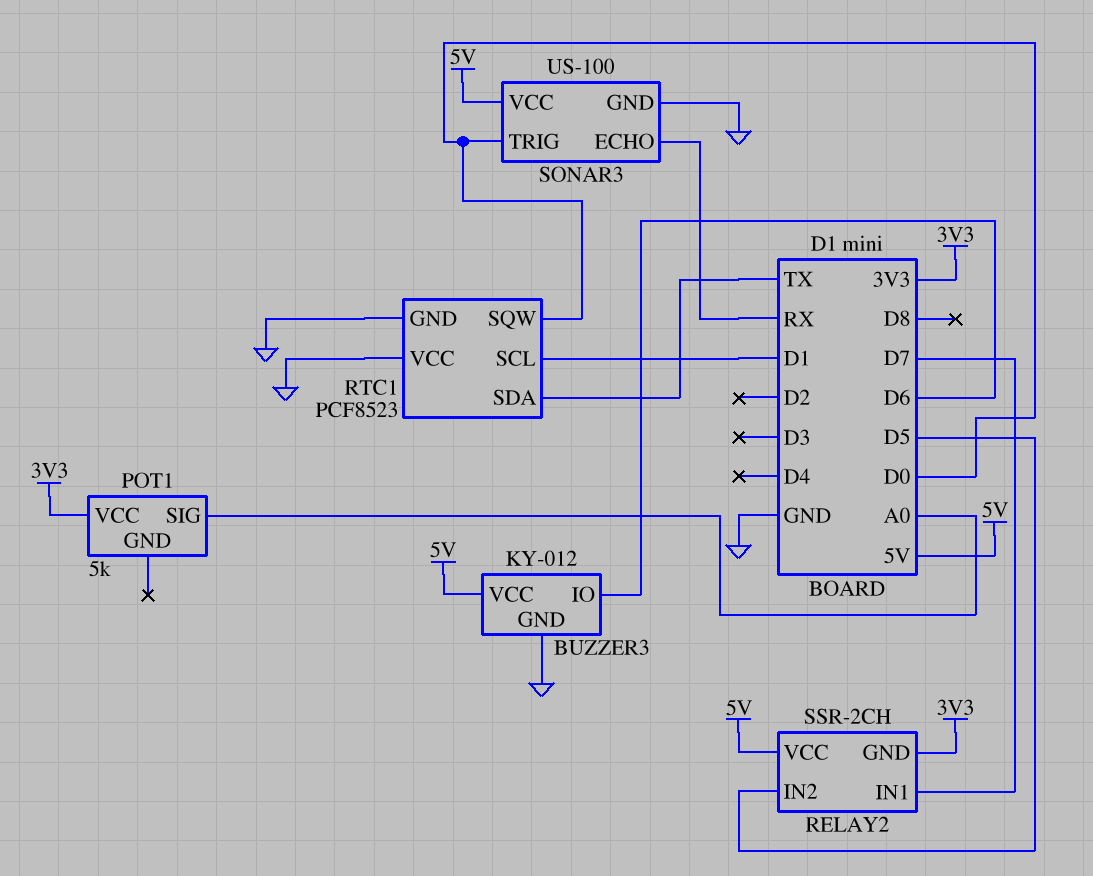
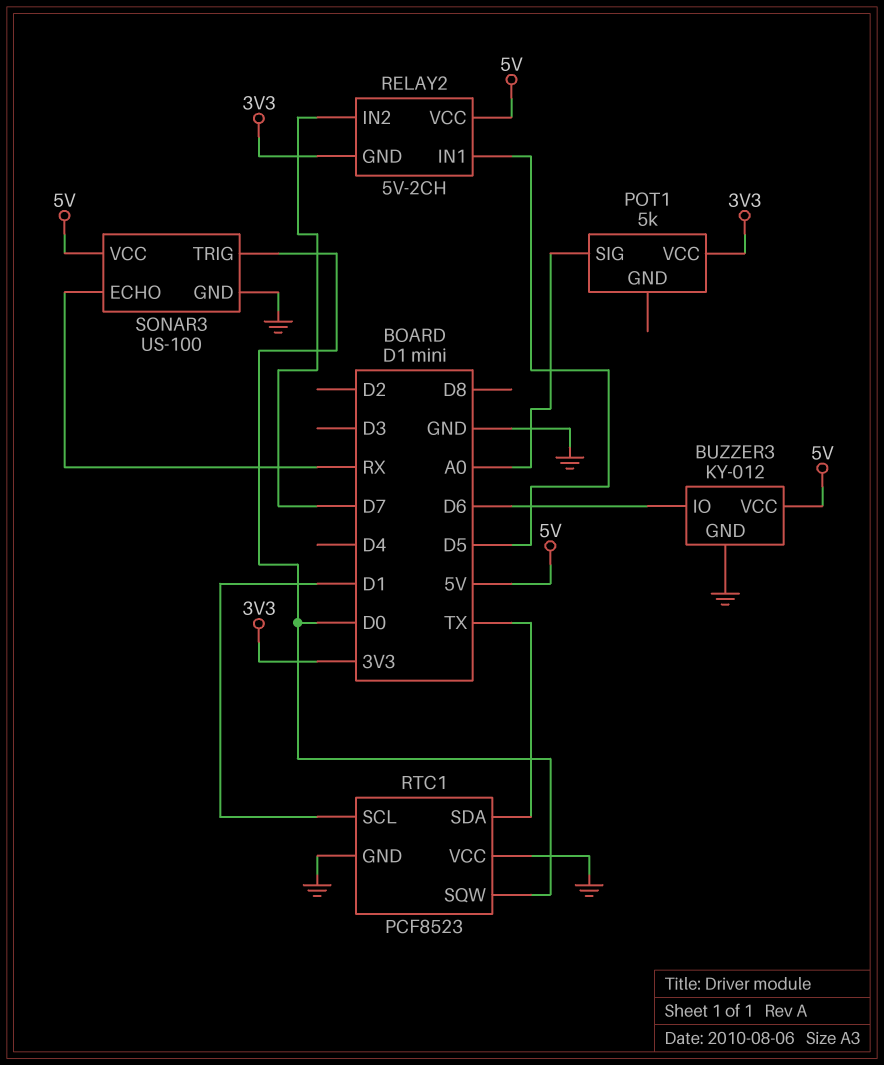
RELAY2: SSR-2CH -> 5V-2CH
RELAY2 pin IN1: D7 -> D5
RELAY2 pin IN2: D5 -> D7

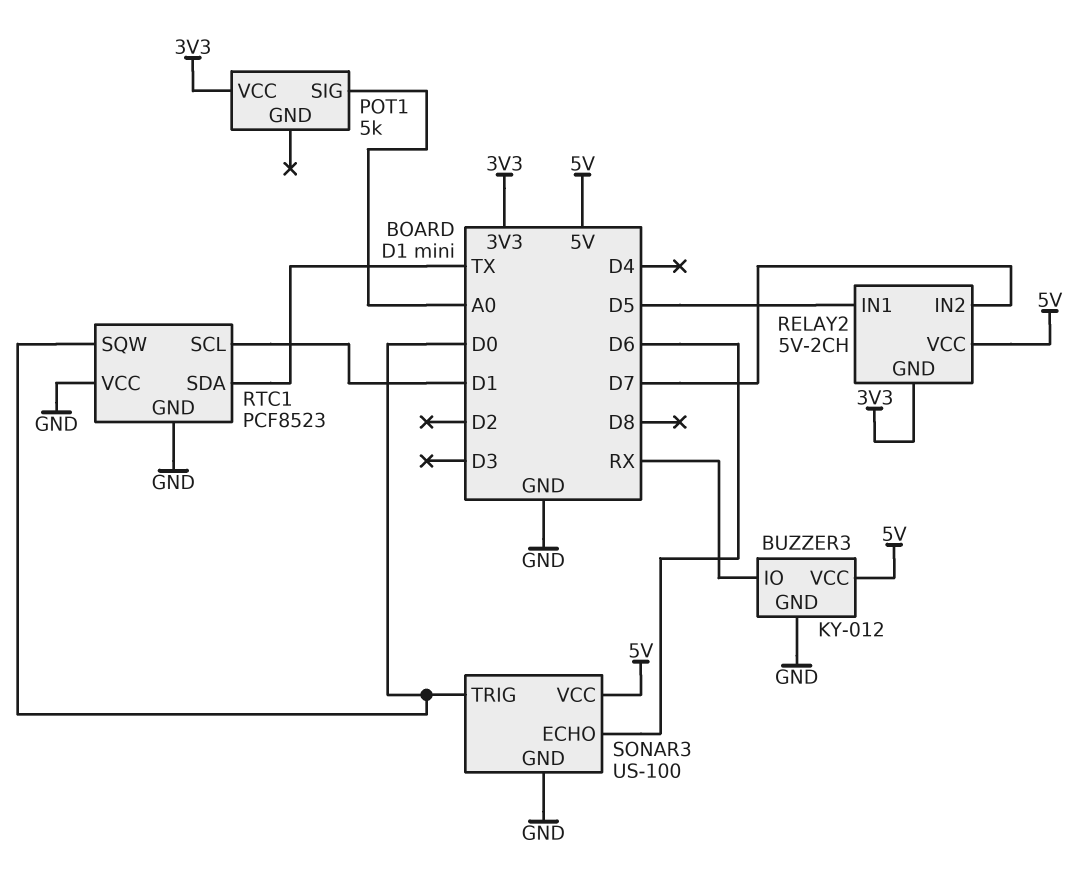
BUZZER3 pin IO: D6 -> RX
SONAR3 pin ECHO: RX -> D6

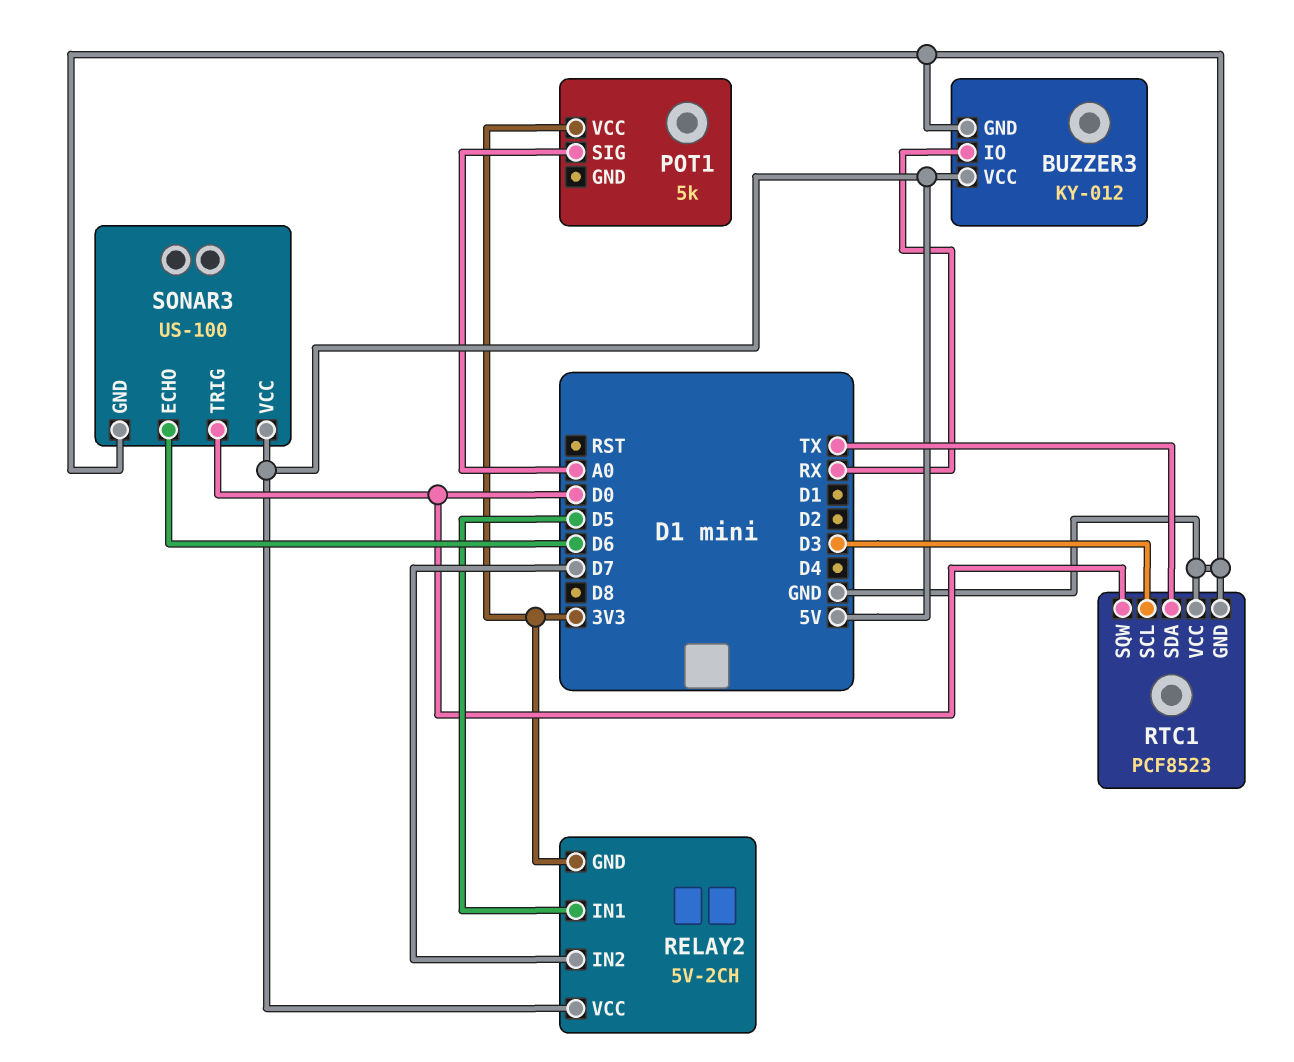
RTC1 pin SCL: D1 -> D3

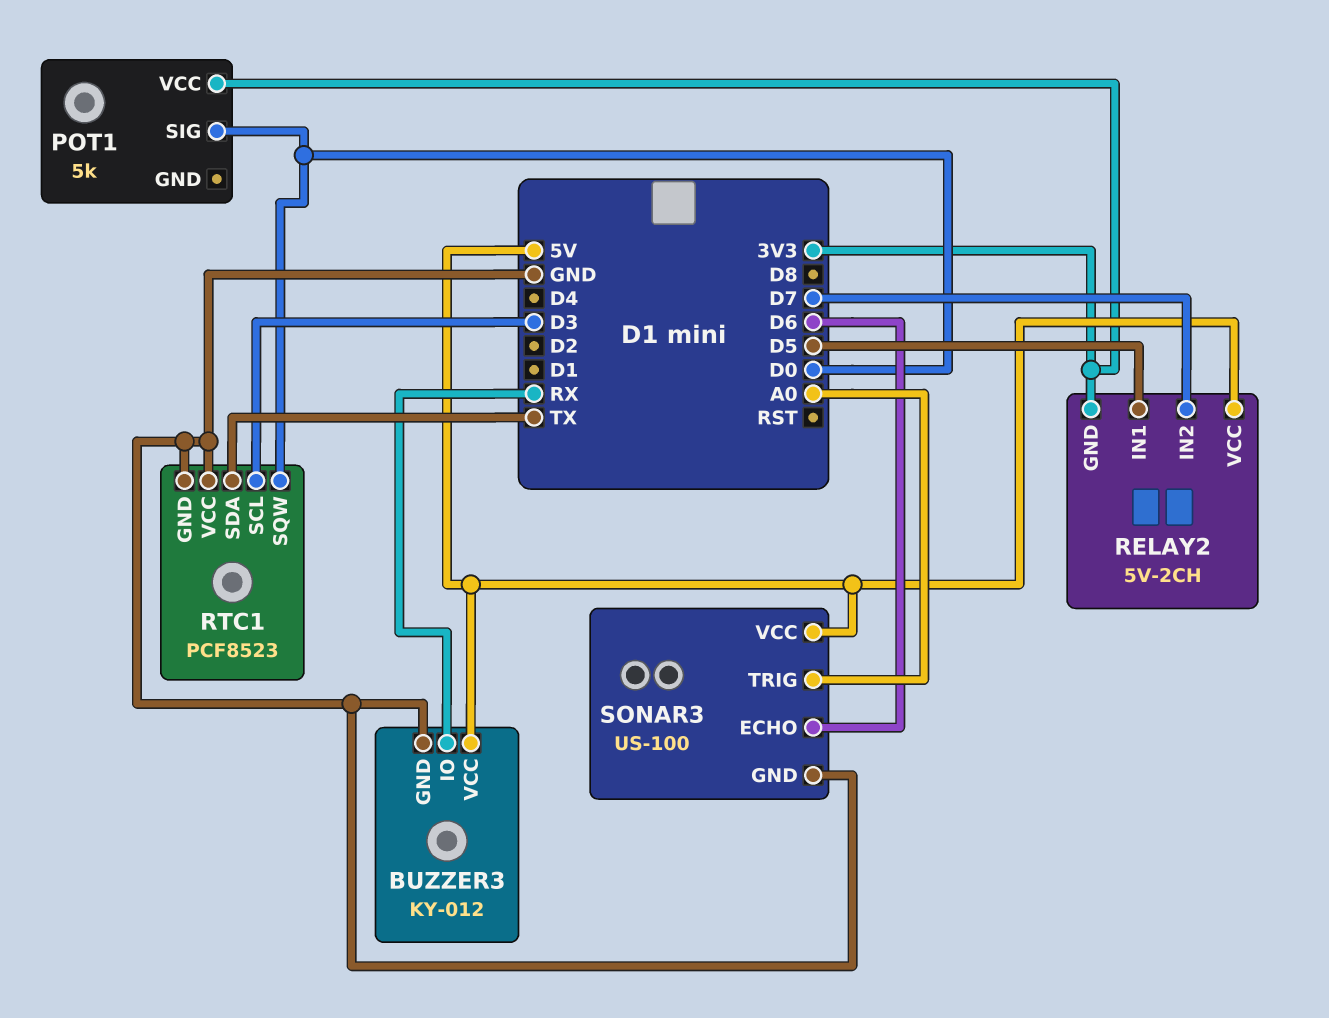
POT1 pin SIG: A0 -> D0
SONAR3 pin TRIG: D0 -> A0

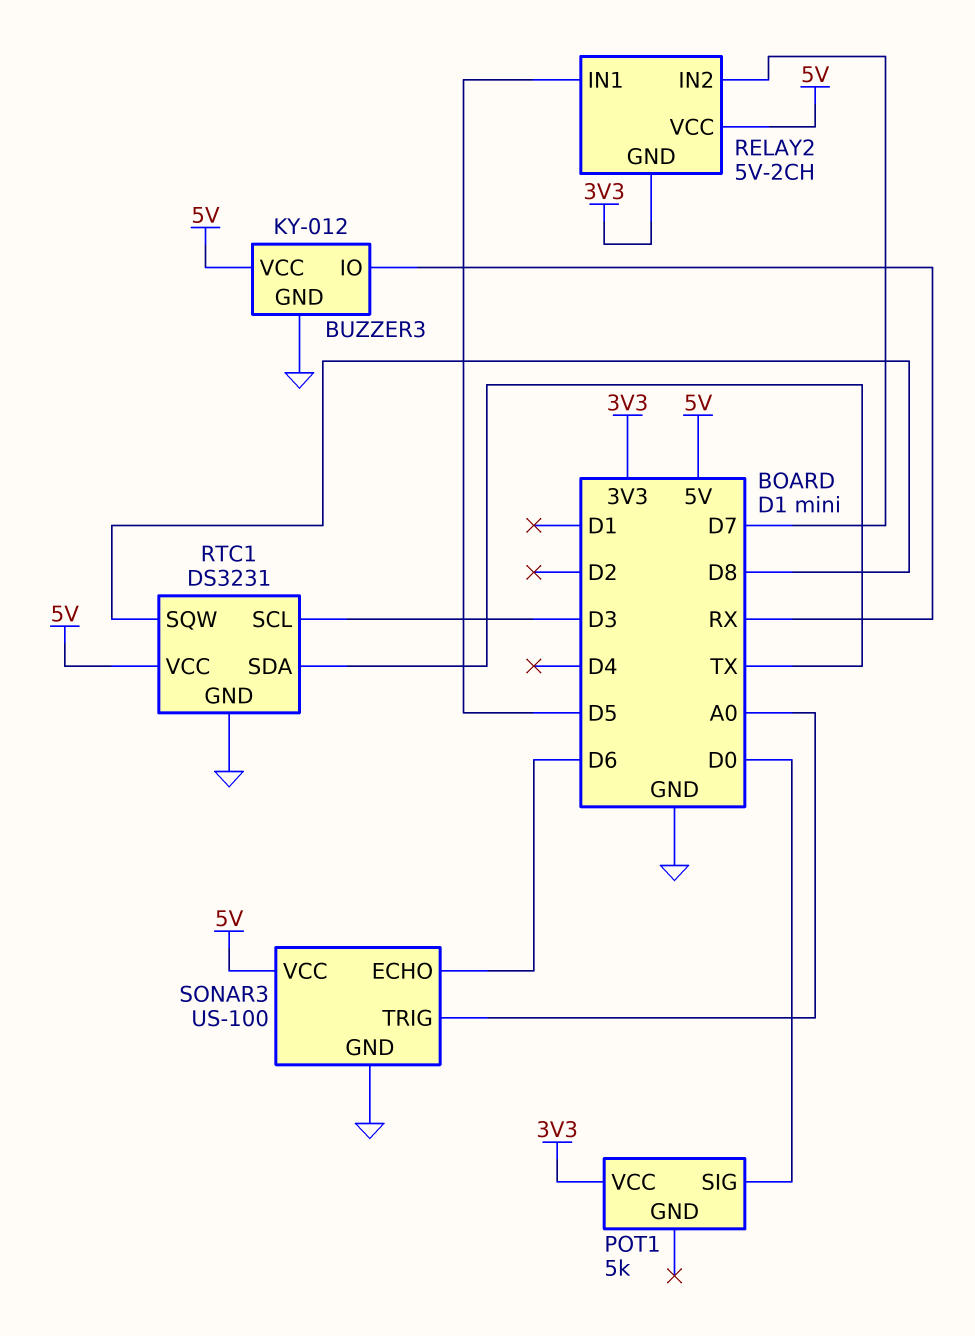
RTC1: PCF8523 -> DS3231
RTC1 pin SQW: D0 -> D8
RTC1 pin VCC: GND -> 5V

